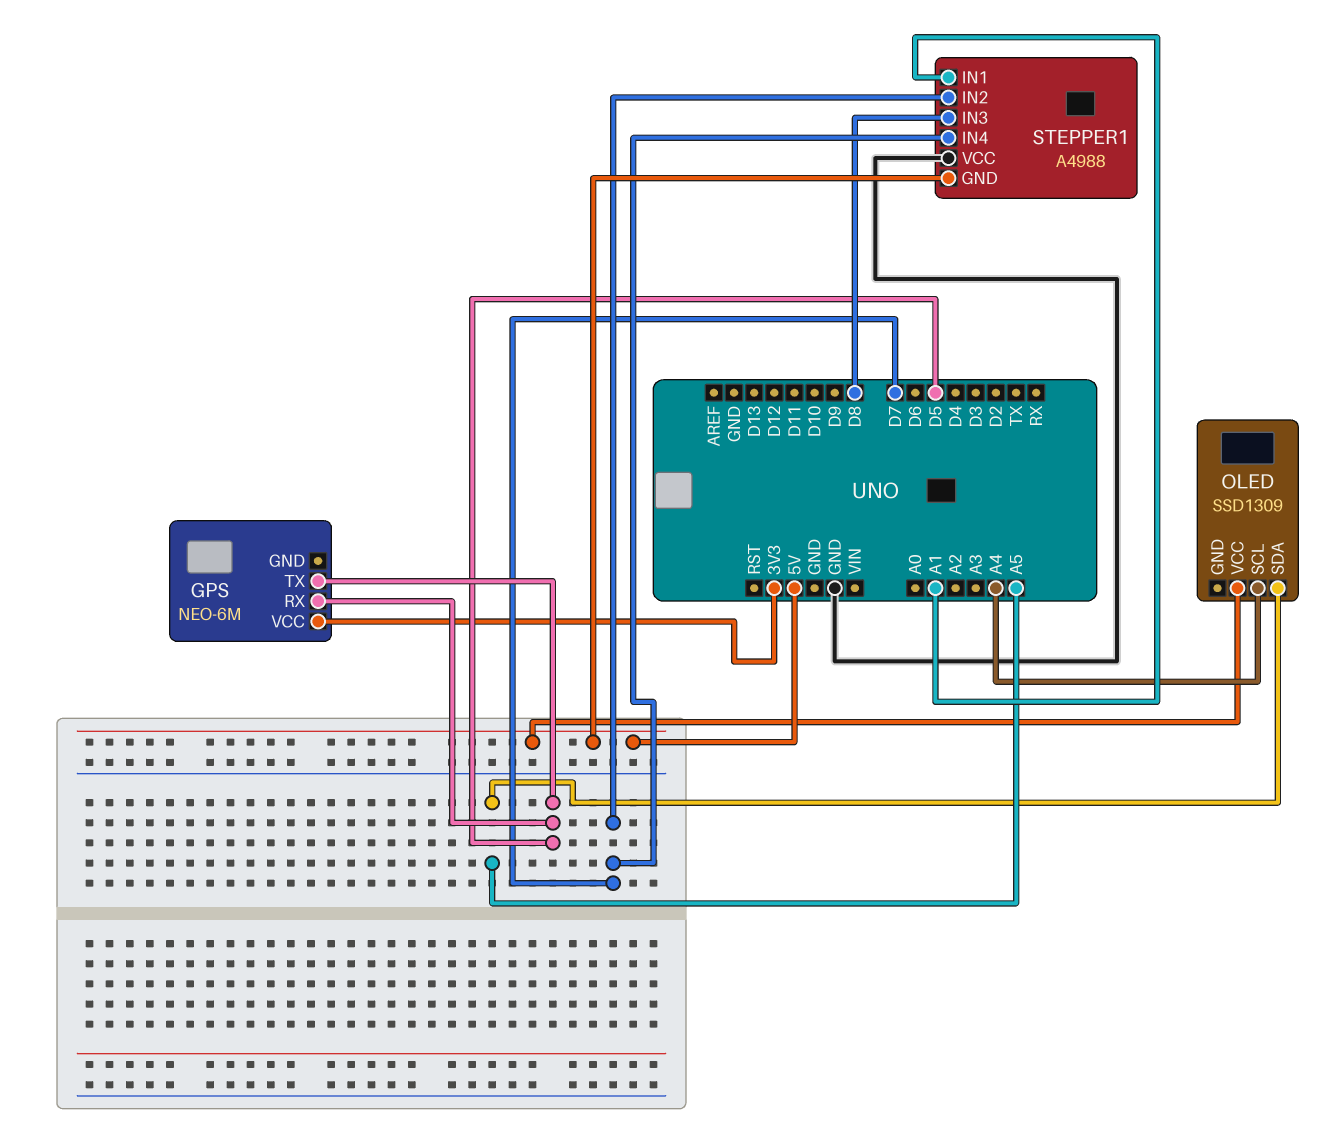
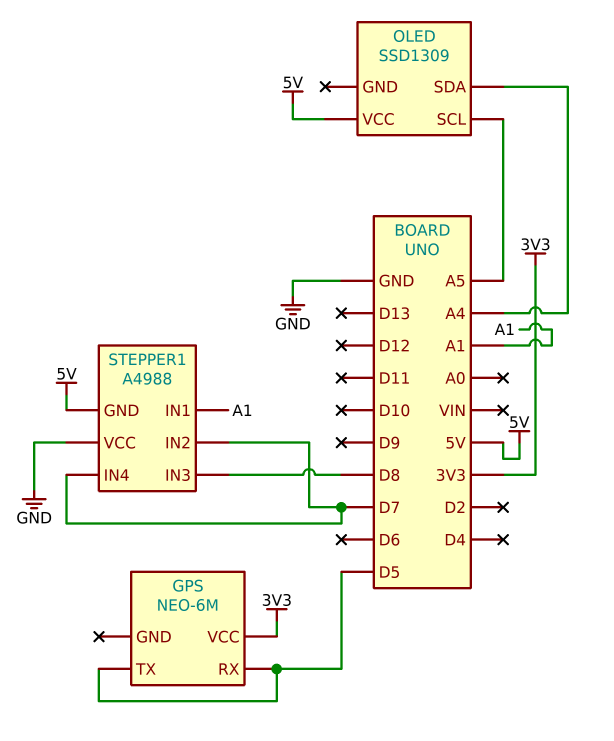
OLED pin SCL: A4 -> A5
OLED pin SDA: A5 -> A4

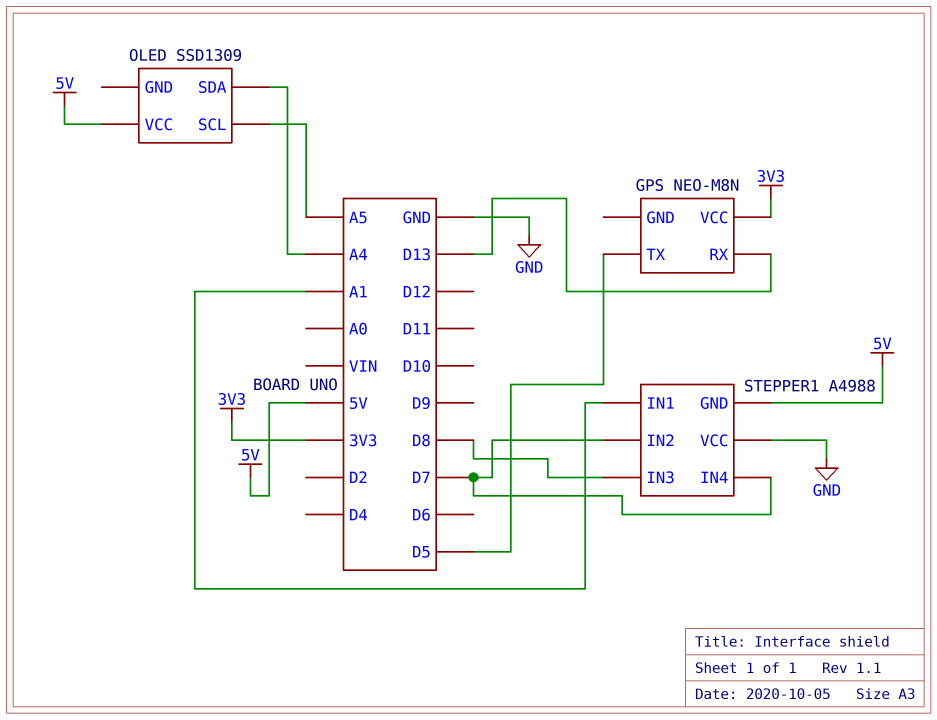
GPS: NEO-6M -> NEO-M8N
GPS pin RX: D5 -> D13

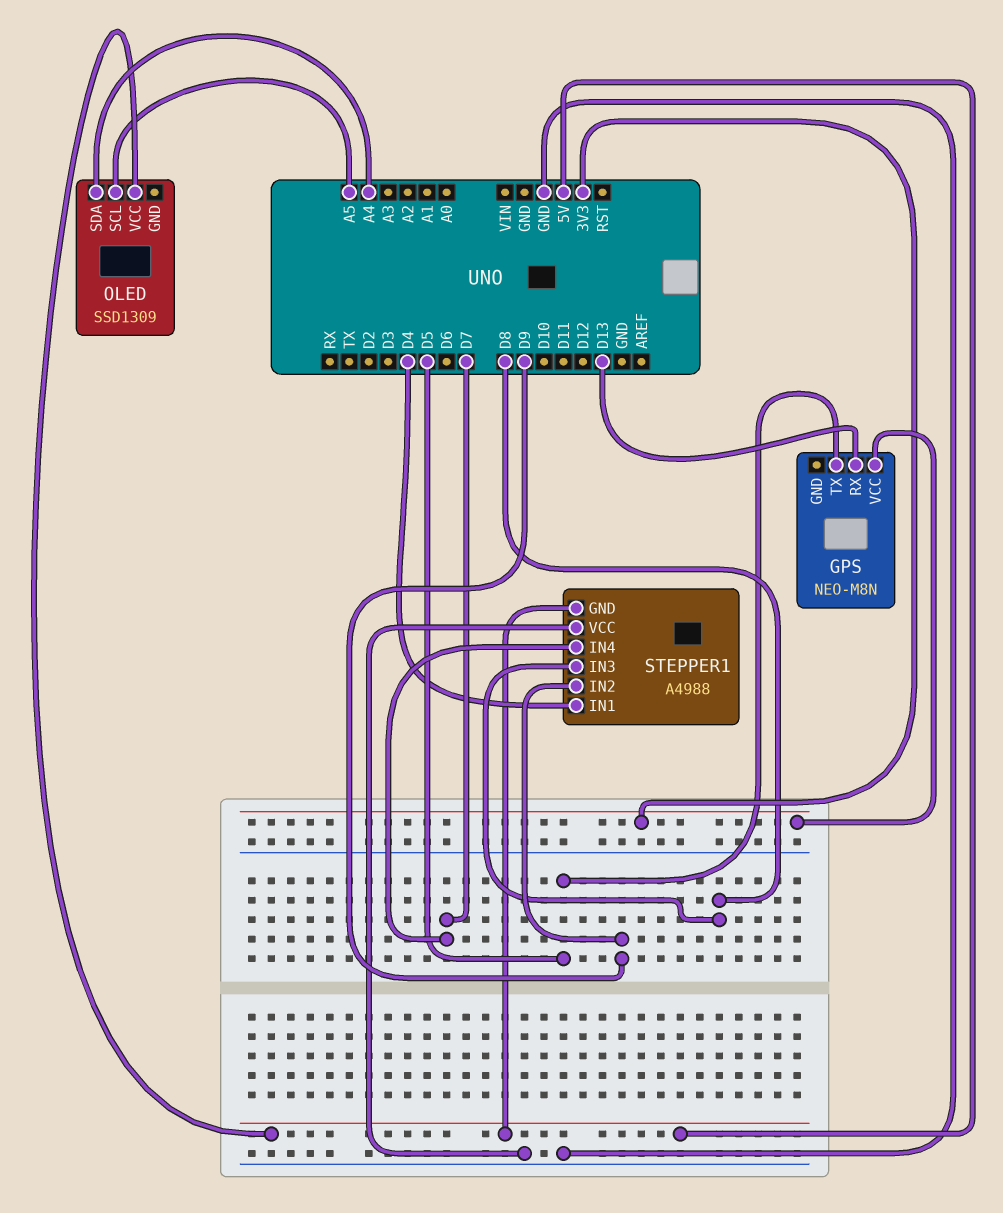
STEPPER1 pin IN1: A1 -> D4
STEPPER1 pin IN2: D7 -> D9

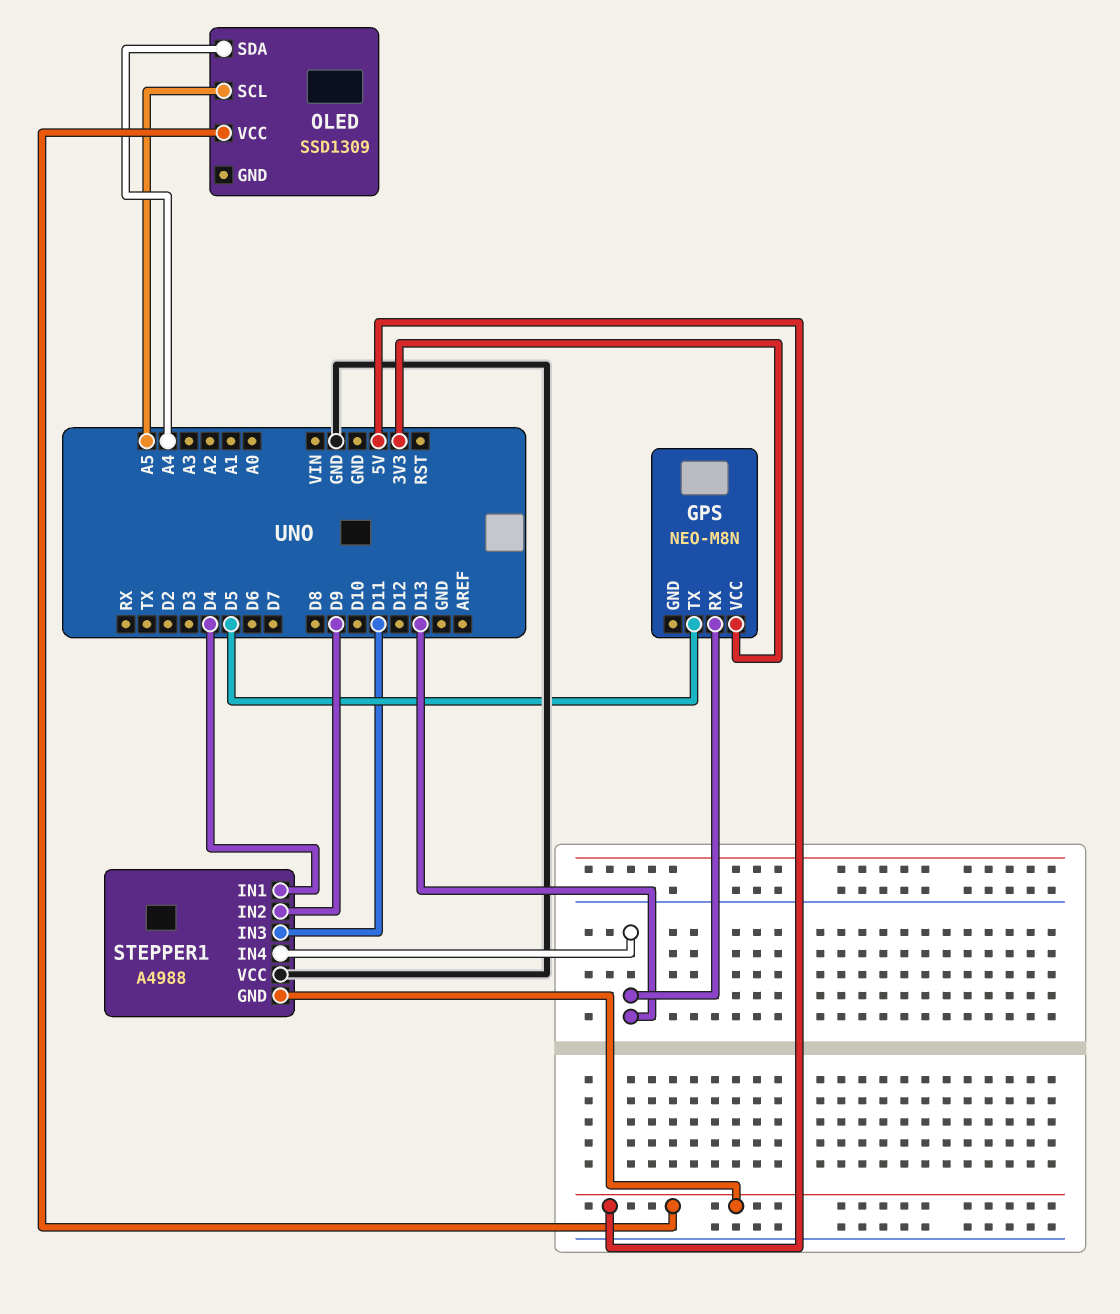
STEPPER1 pin IN3: D8 -> D11
STEPPER1 pin IN4: D7 -> D13

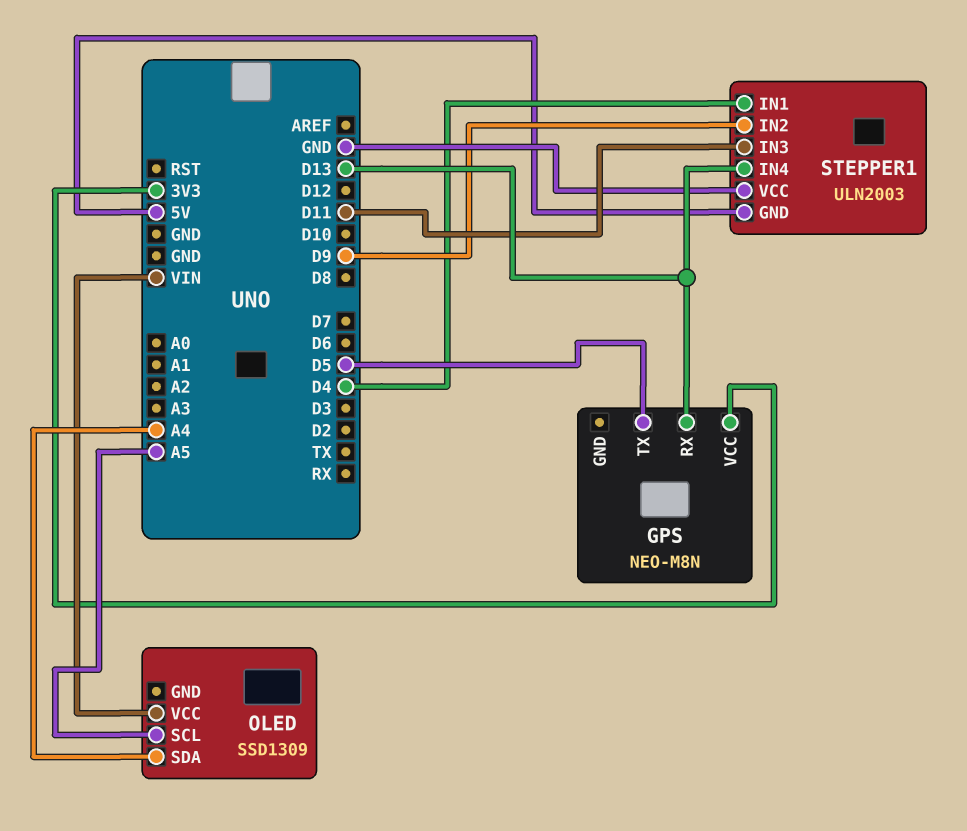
OLED pin VCC: 5V -> VIN
STEPPER1: A4988 -> ULN2003

